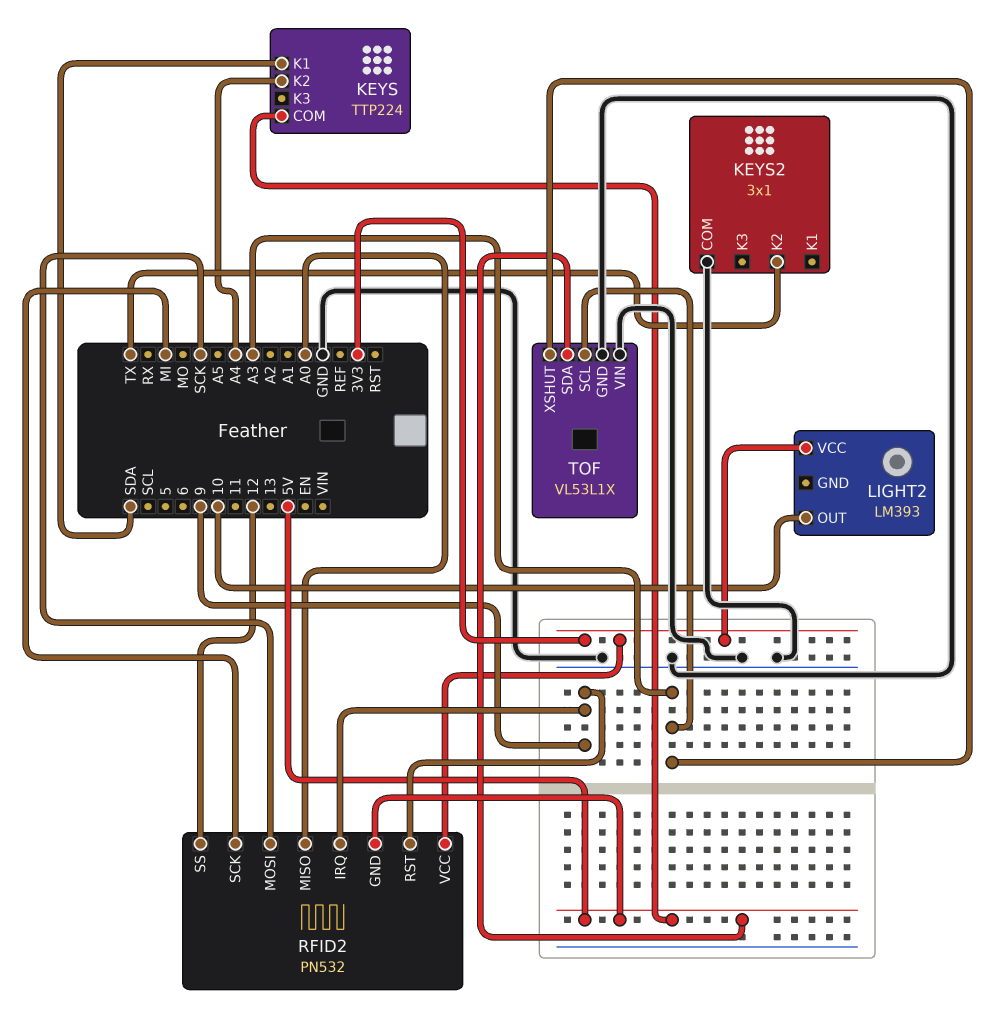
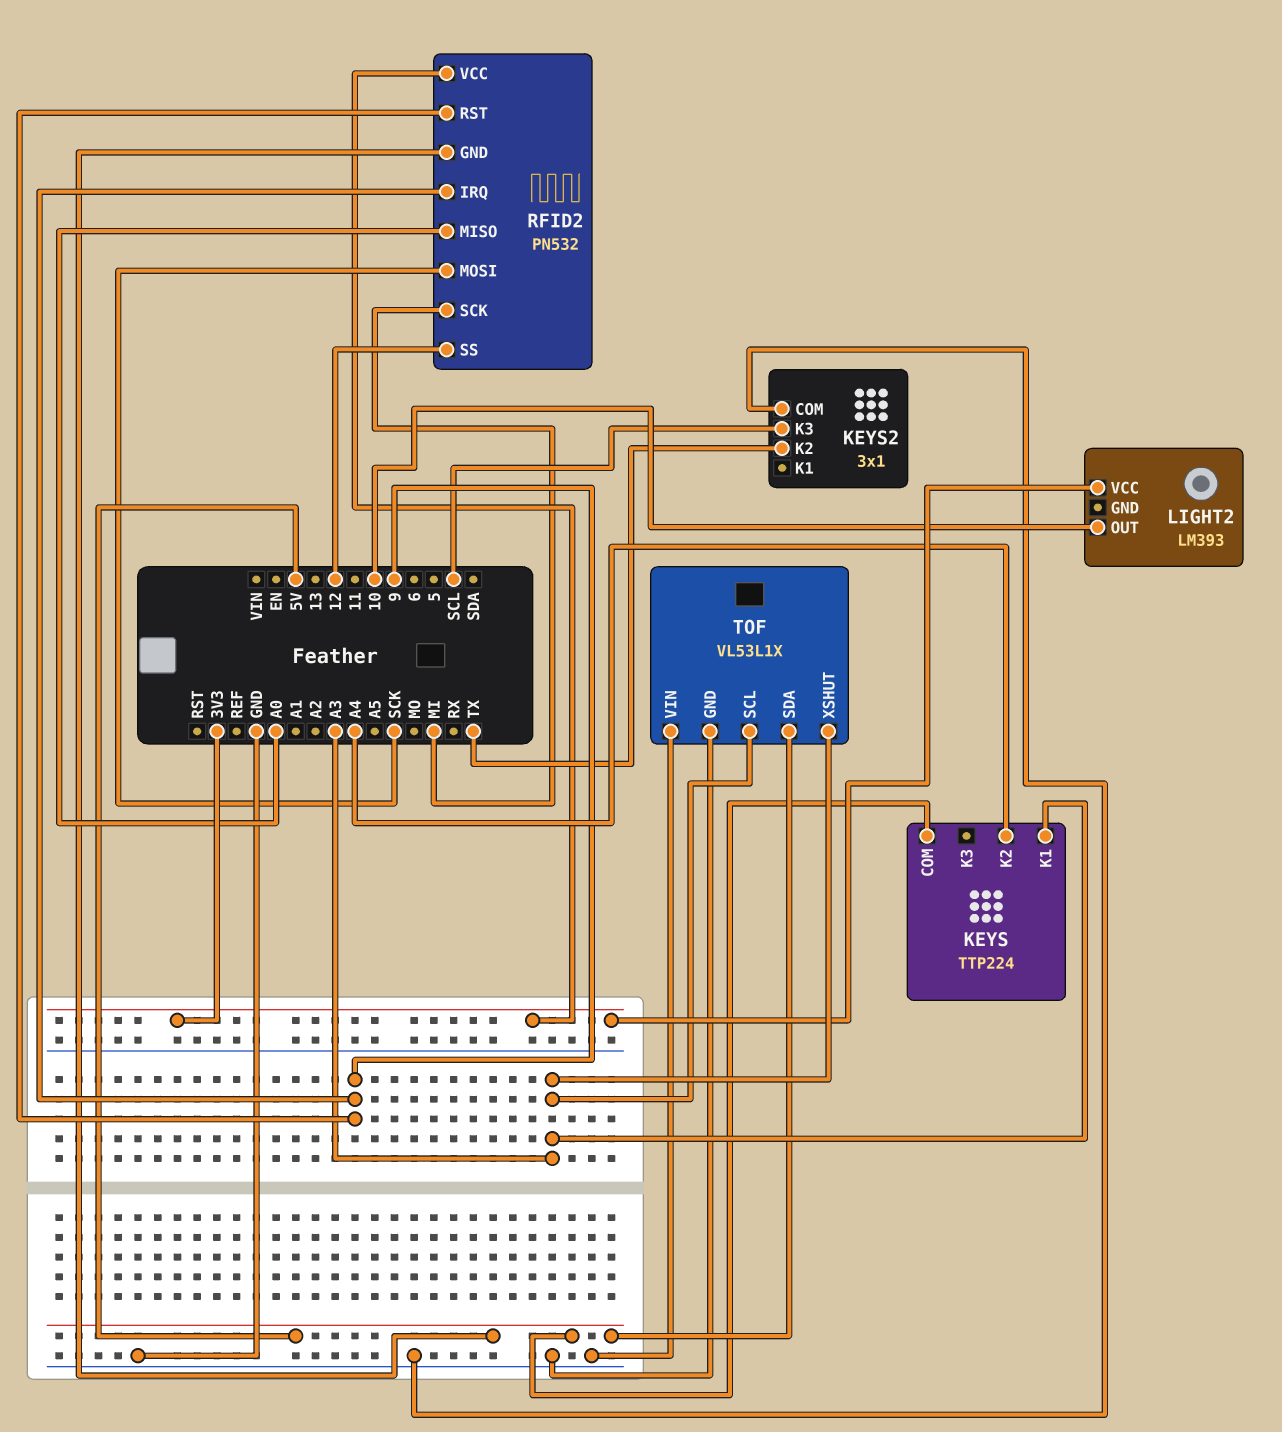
KEYS pin K1: SDA -> A3
KEYS2 pin K3: none -> SCL

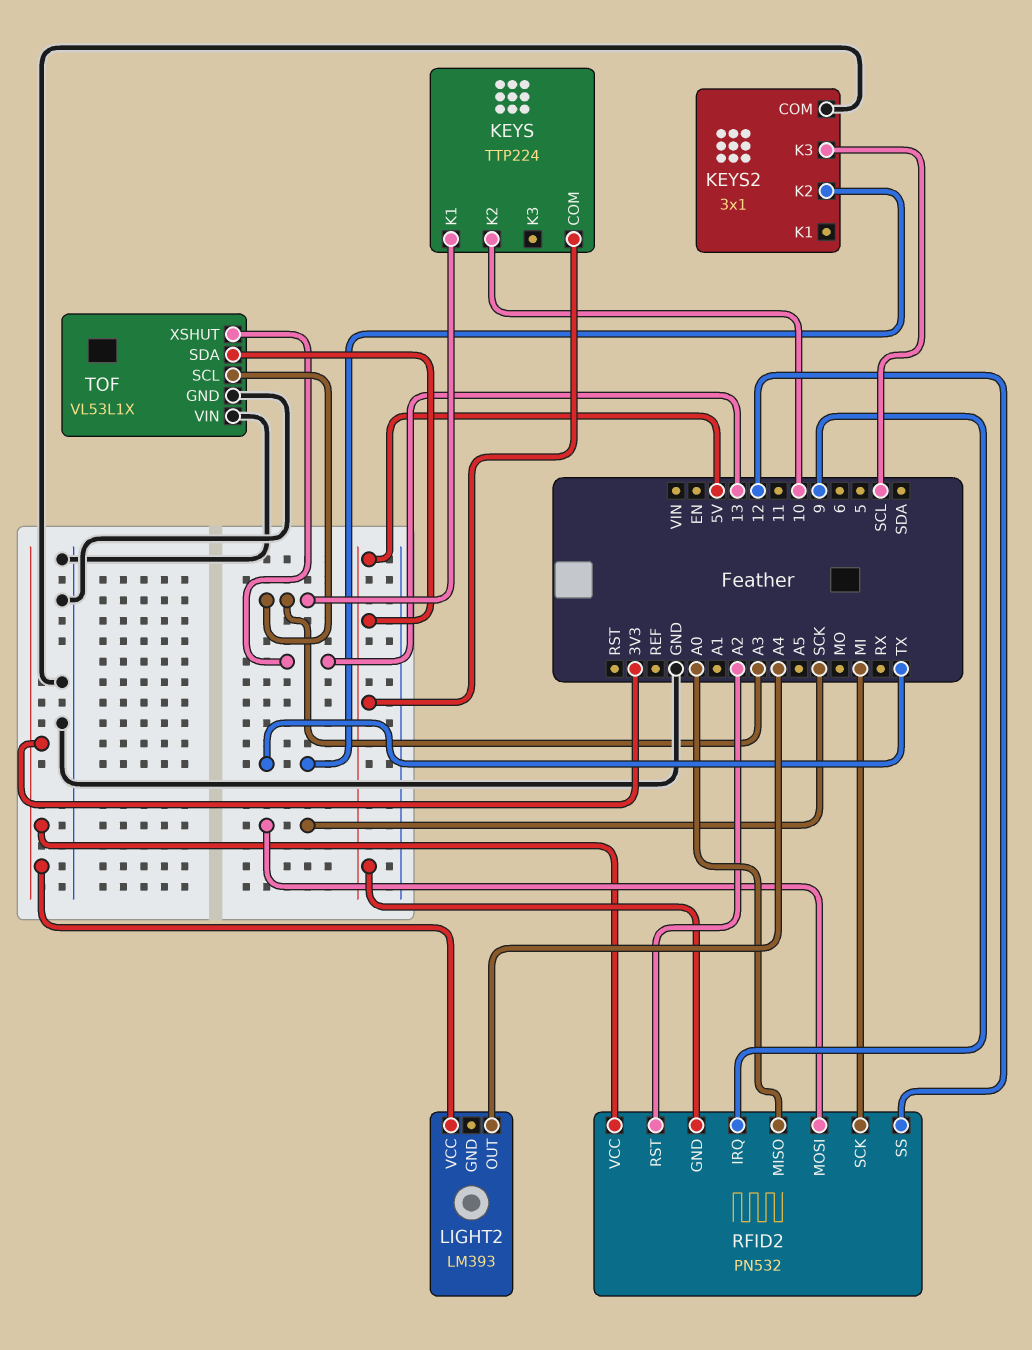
KEYS pin K2: A4 -> 10
LIGHT2 pin OUT: 10 -> A4
RFID2 pin RST: 9 -> A2
TOF pin XSHUT: A3 -> 13

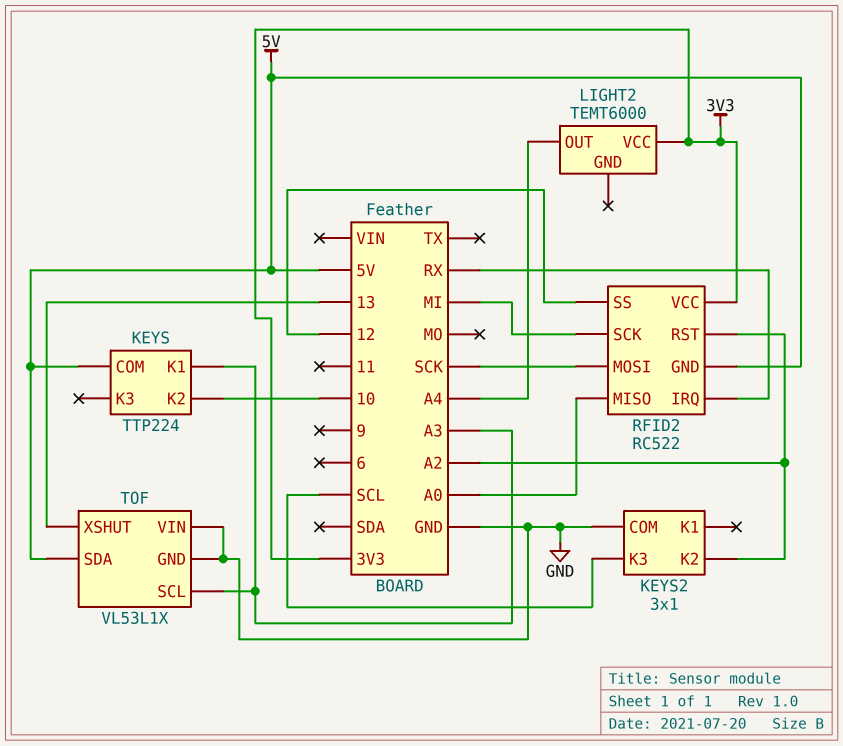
KEYS2 pin K2: TX -> A2
LIGHT2: LM393 -> TEMT6000
RFID2: PN532 -> RC522
RFID2 pin IRQ: 9 -> RX

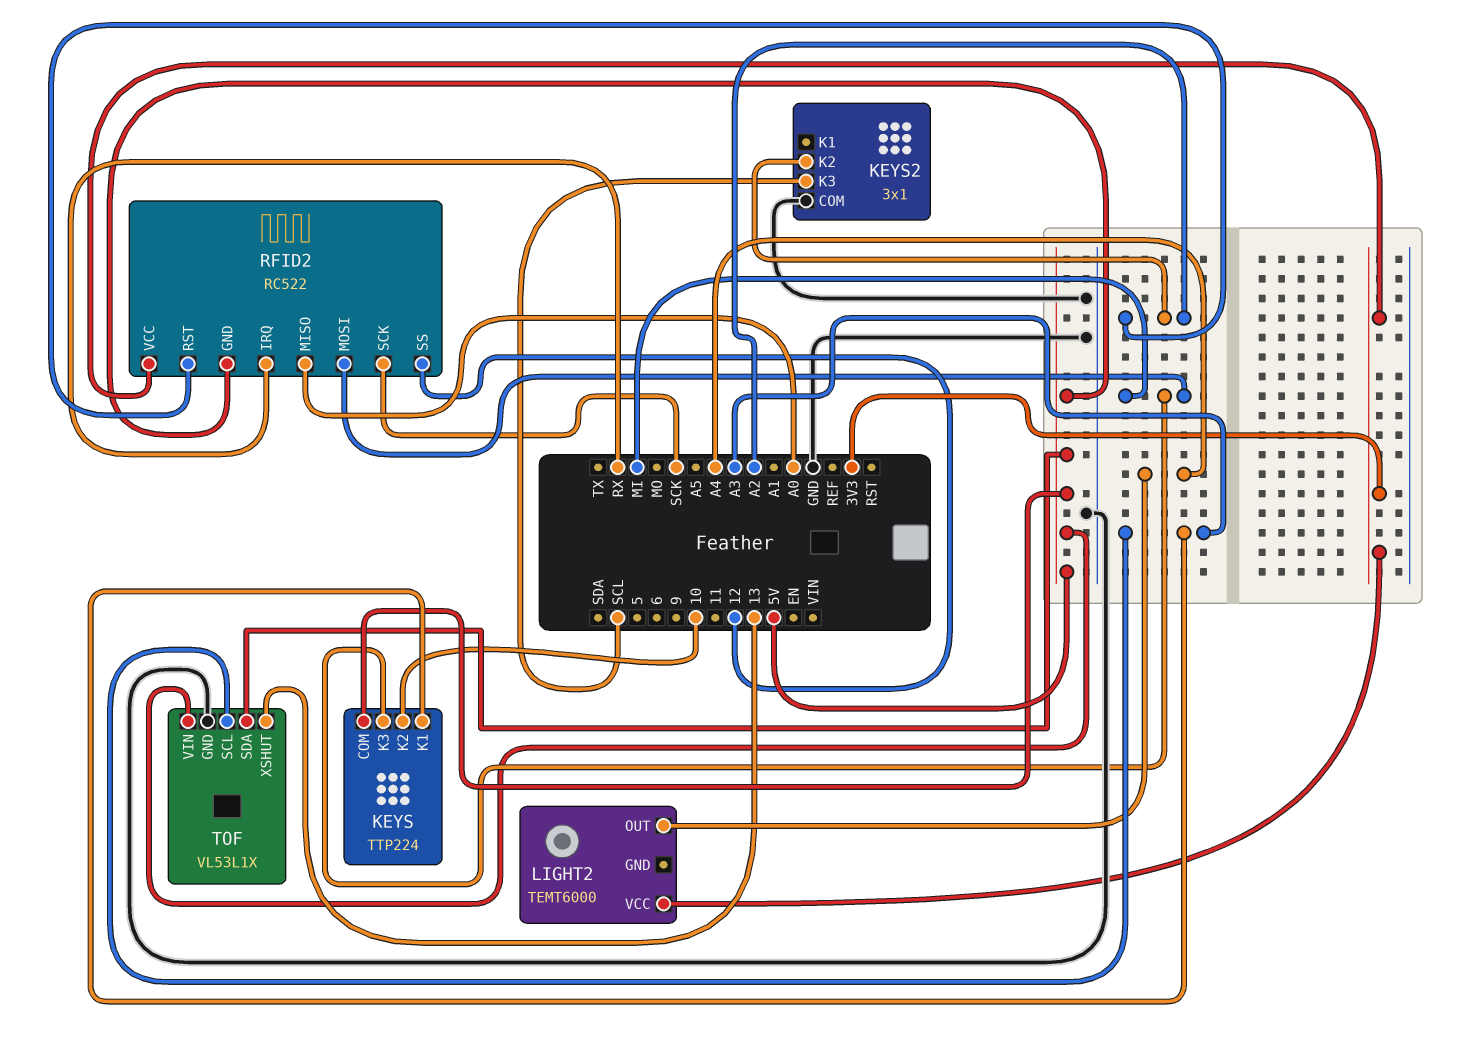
KEYS pin K3: none -> MI
RFID2 pin MOSI: SCK -> MI
RFID2 pin SCK: MI -> SCK
TOF pin VIN: GND -> 5V

